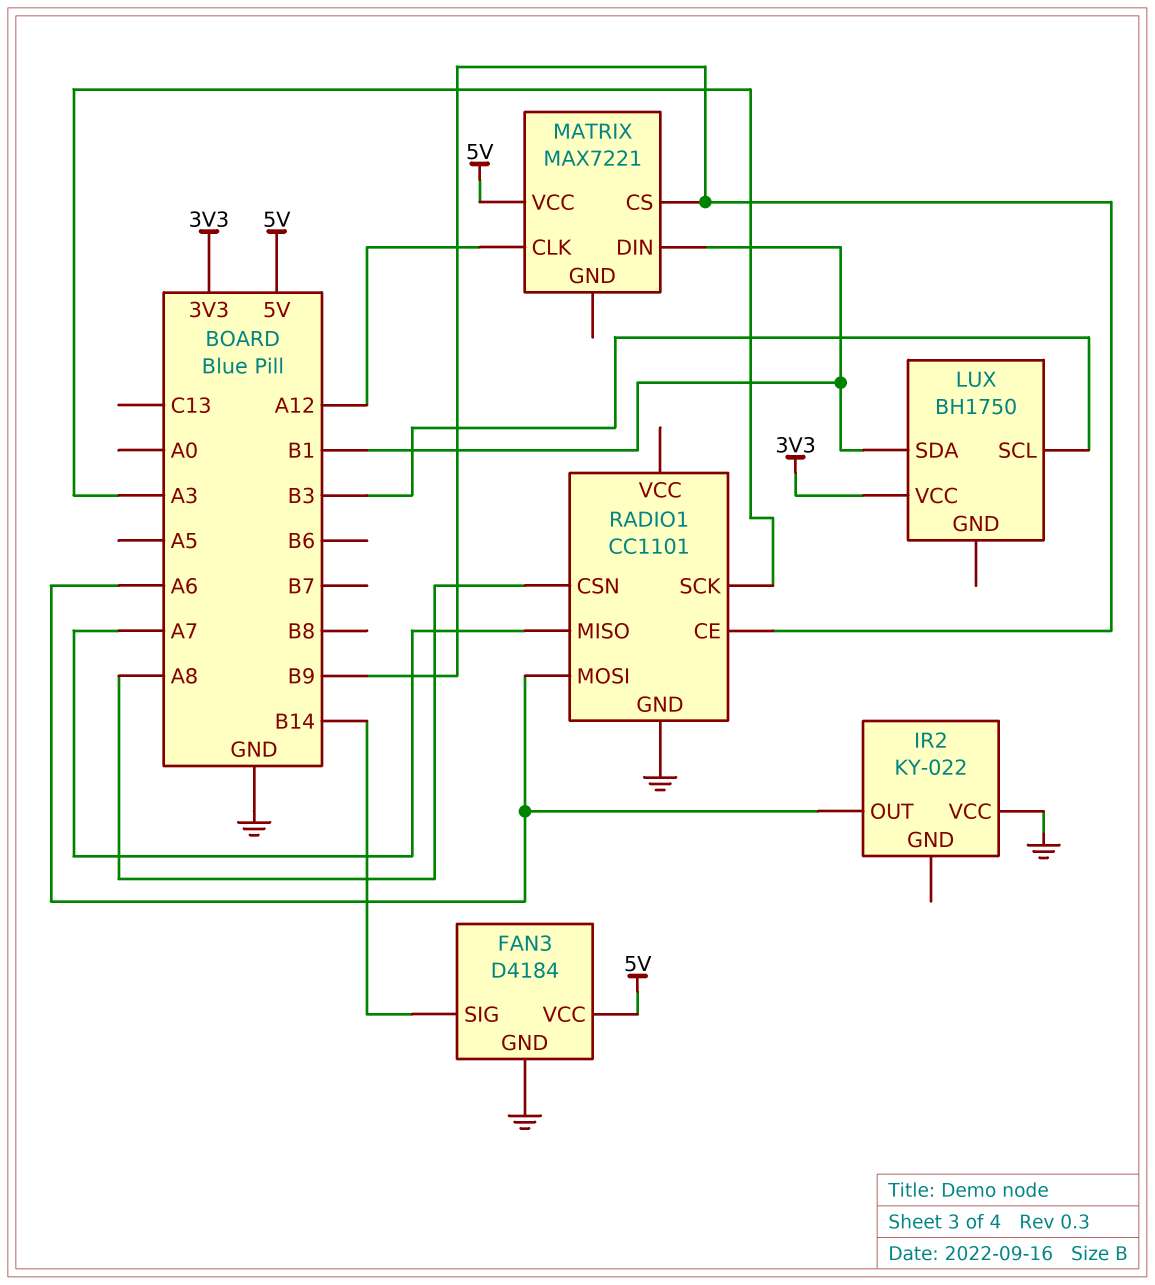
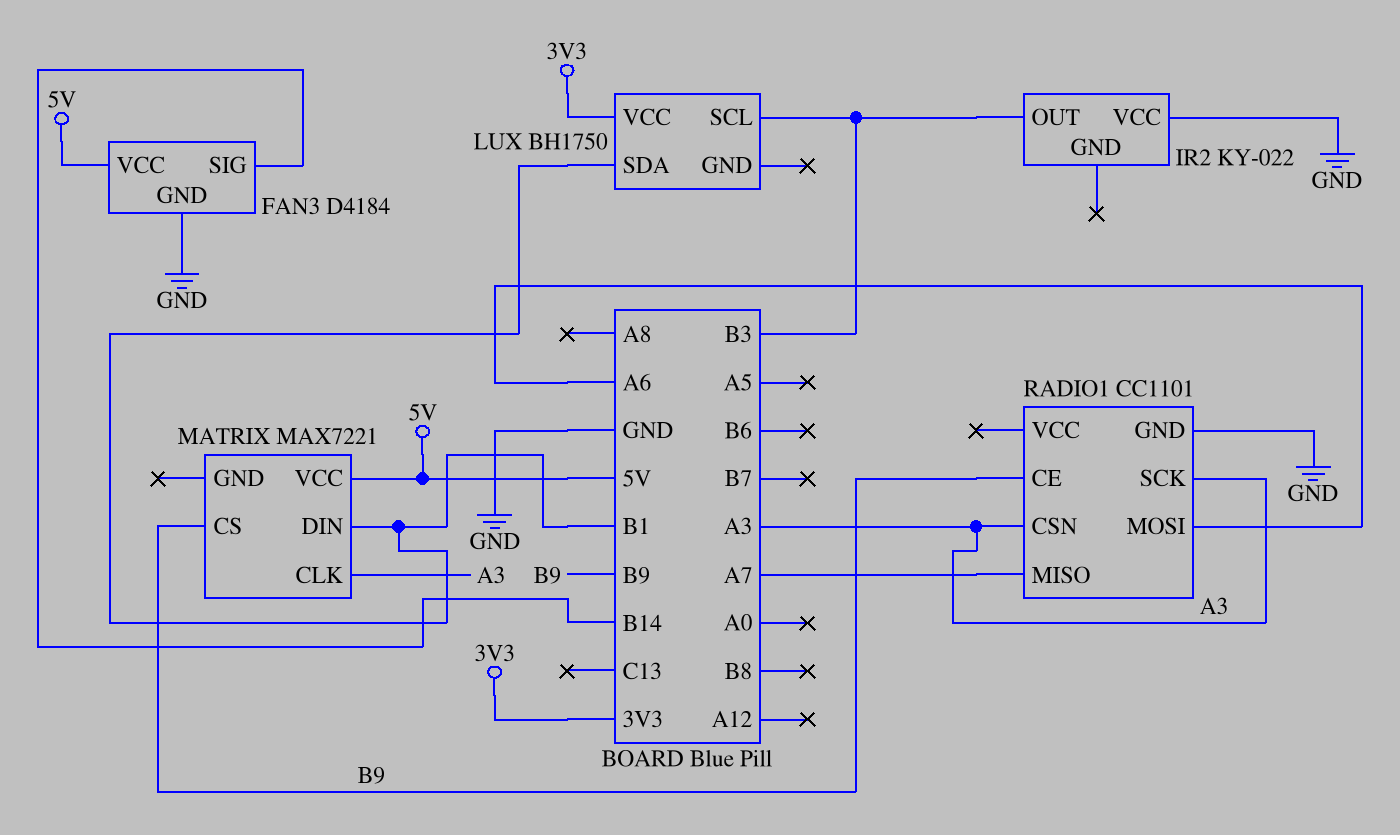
IR2 pin OUT: A6 -> B3
MATRIX pin CLK: A12 -> A3
RADIO1 pin CSN: A8 -> A3

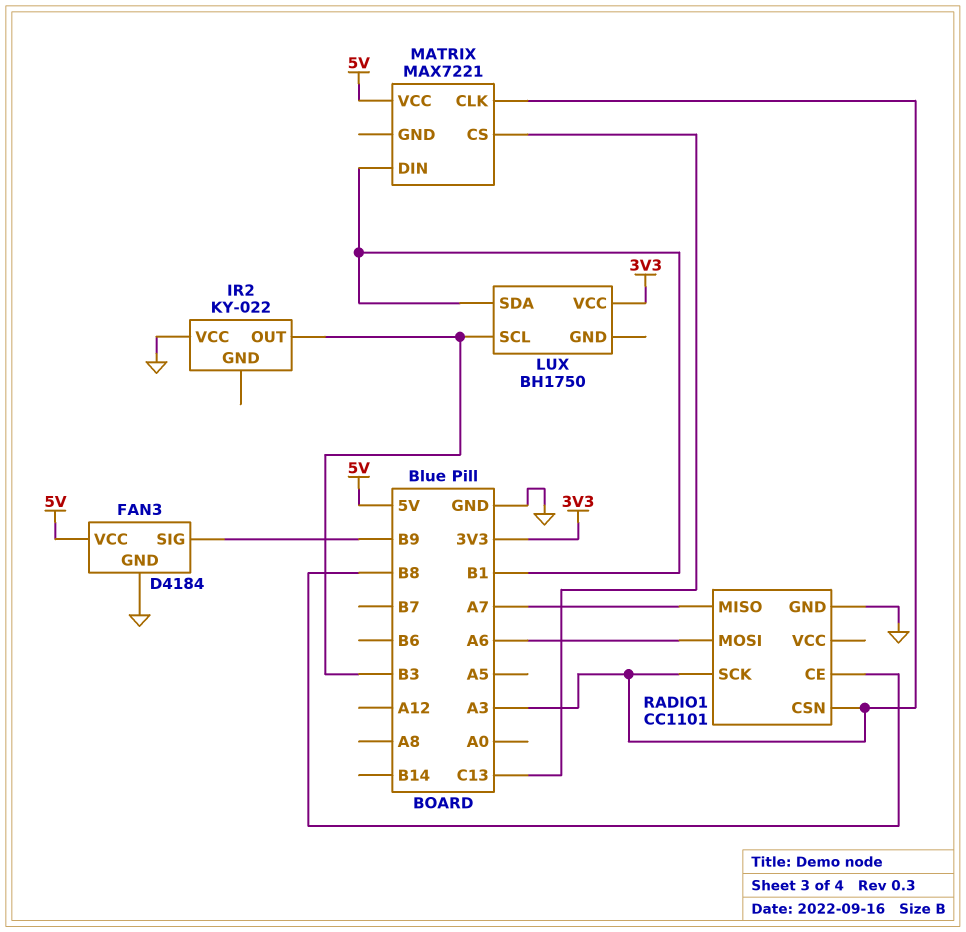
FAN3 pin SIG: B14 -> B9
MATRIX pin CS: B9 -> C13
RADIO1 pin CE: B9 -> B8

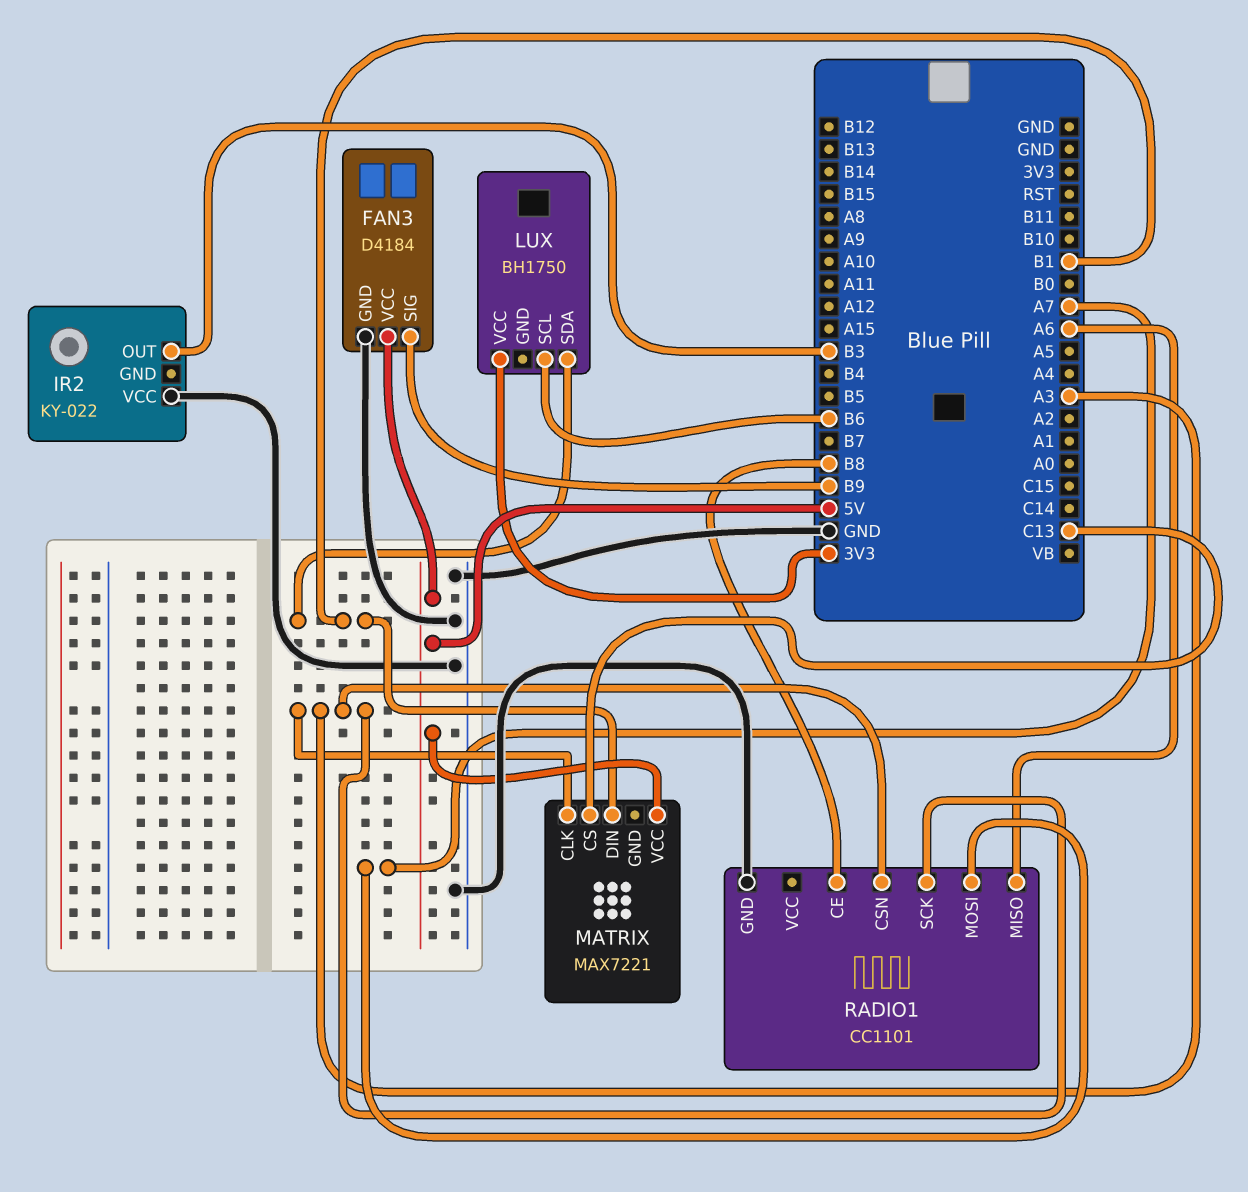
LUX pin SCL: B3 -> B6
RADIO1 pin MISO: A7 -> A6
RADIO1 pin MOSI: A6 -> A7

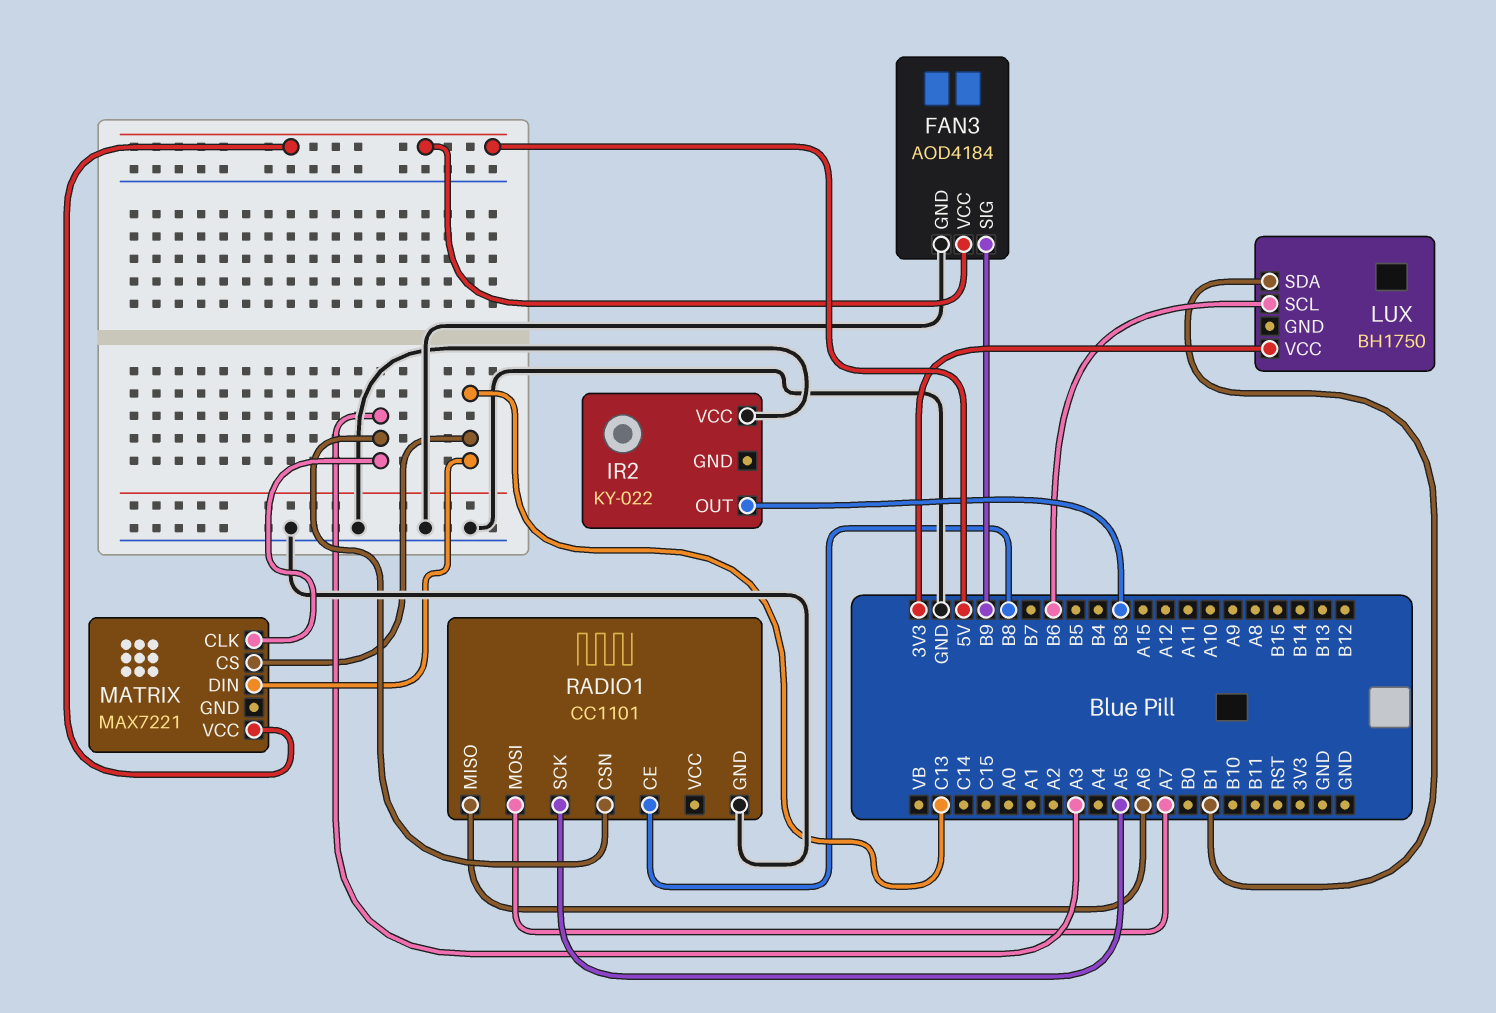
FAN3: D4184 -> AOD4184
MATRIX pin DIN: B1 -> C13
RADIO1 pin SCK: A3 -> A5

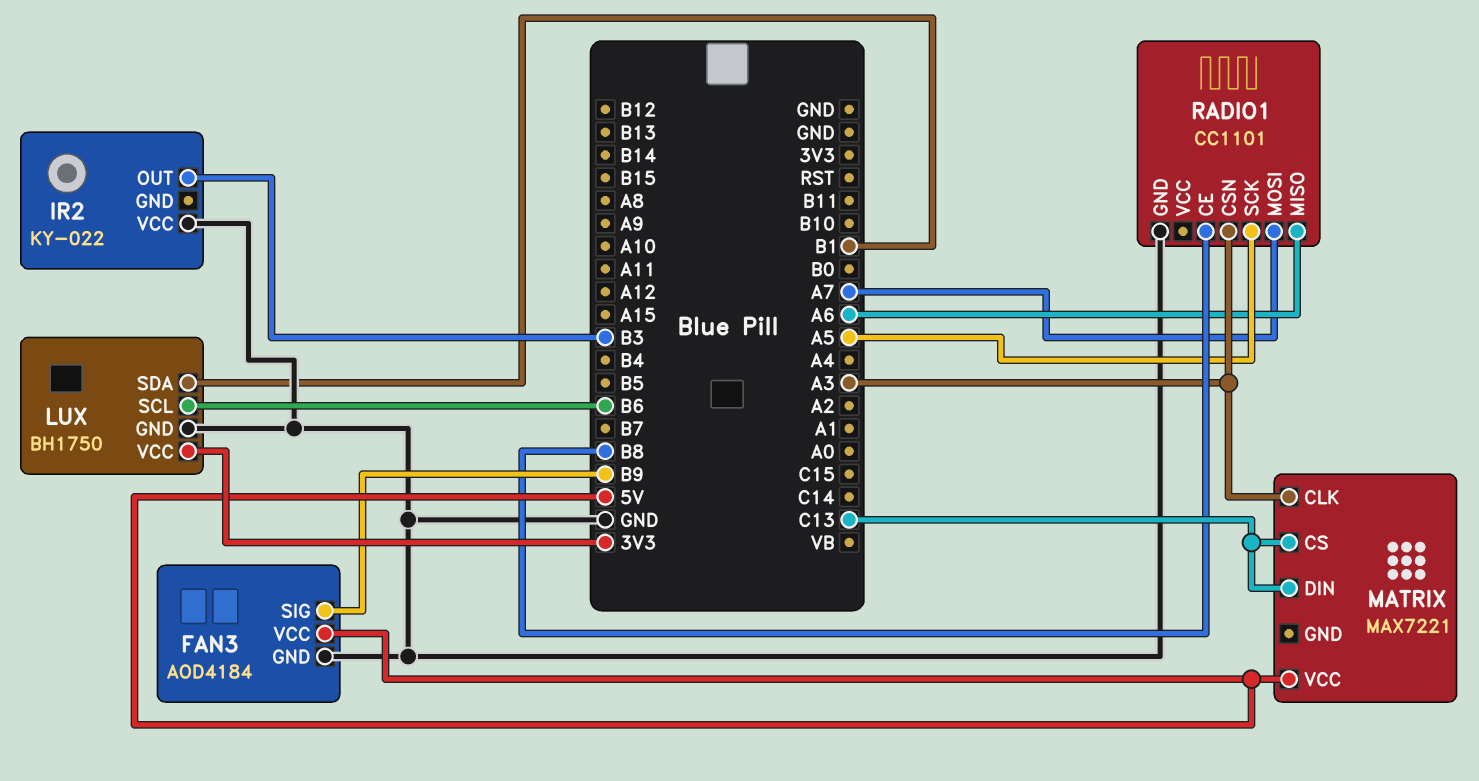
LUX pin GND: none -> GND

